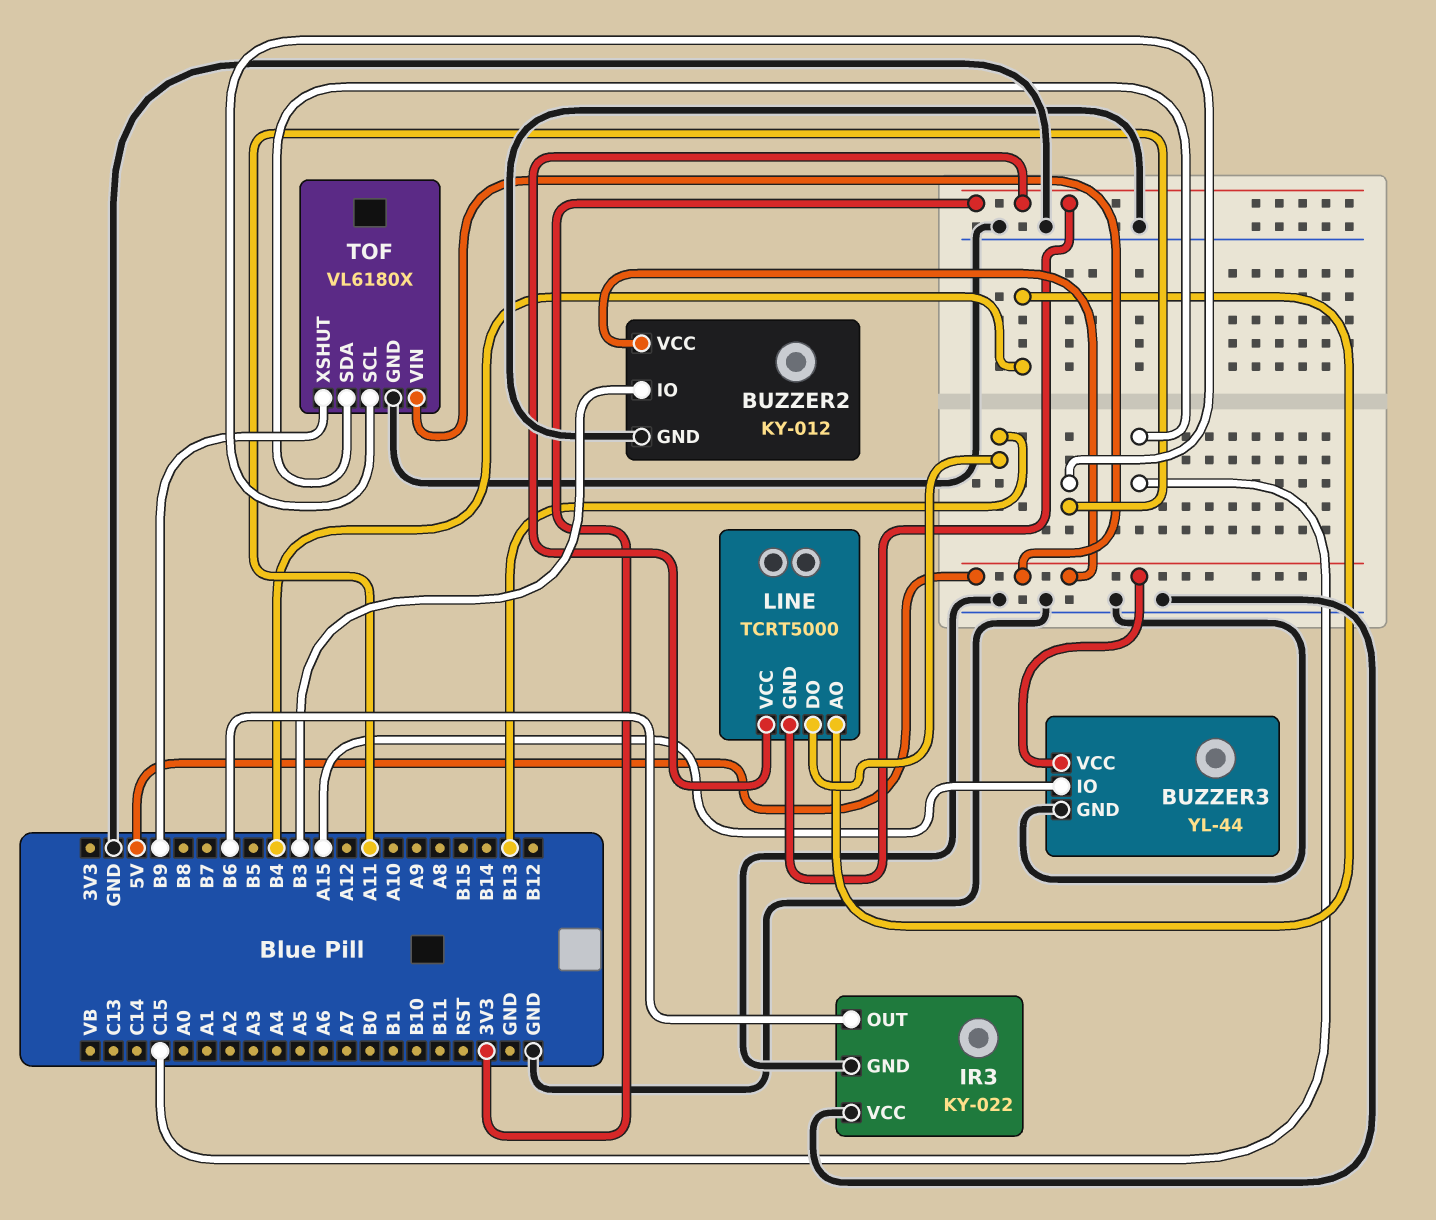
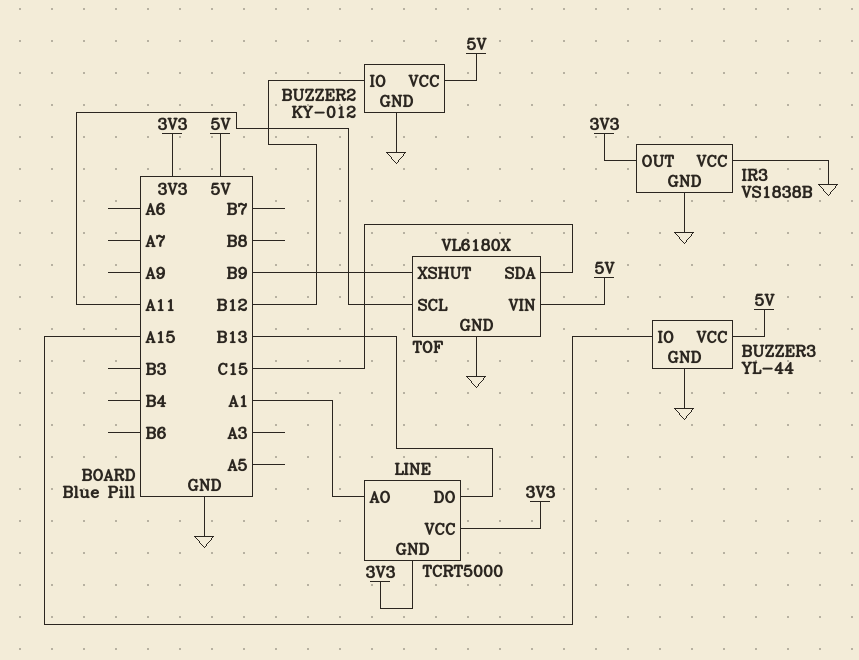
BUZZER2 pin IO: B3 -> B12
IR3: KY-022 -> VS1838B
IR3 pin OUT: B6 -> 3V3
LINE pin AO: B4 -> A1

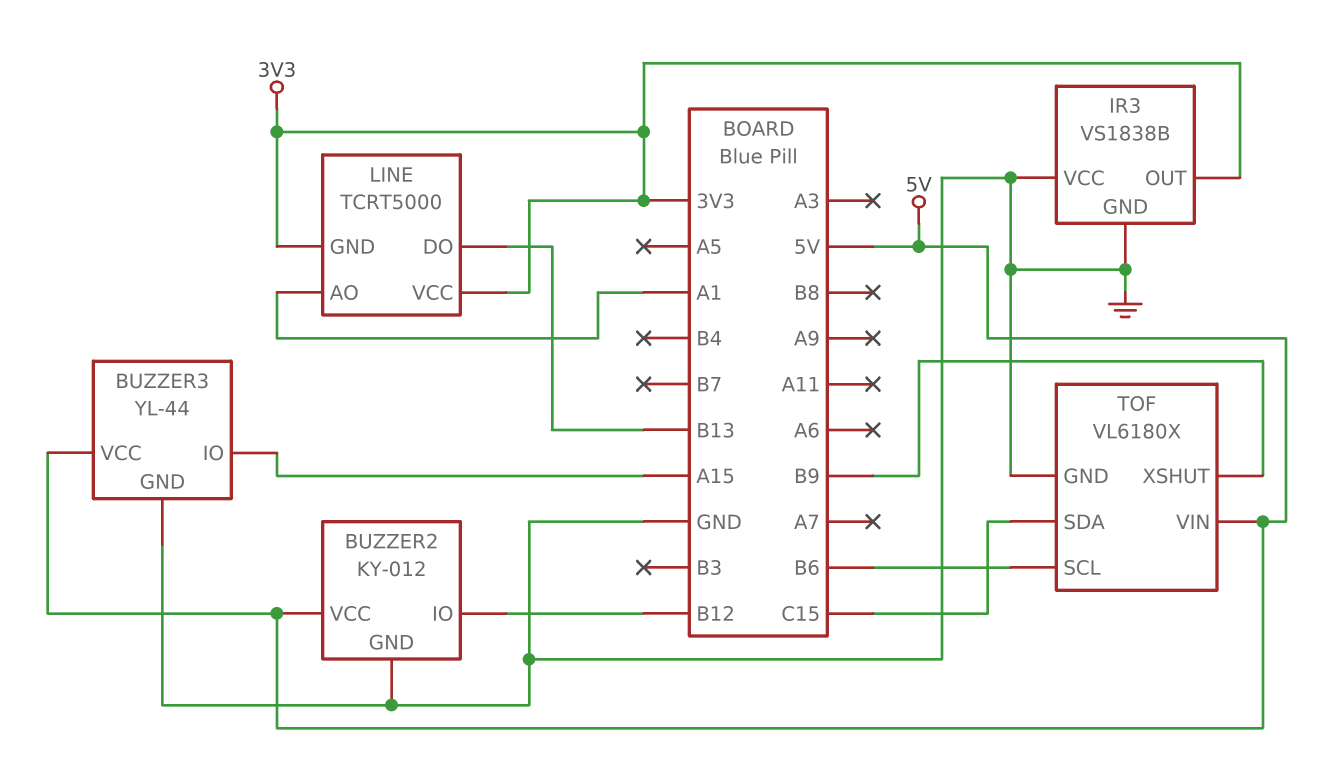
TOF pin SCL: A11 -> B6

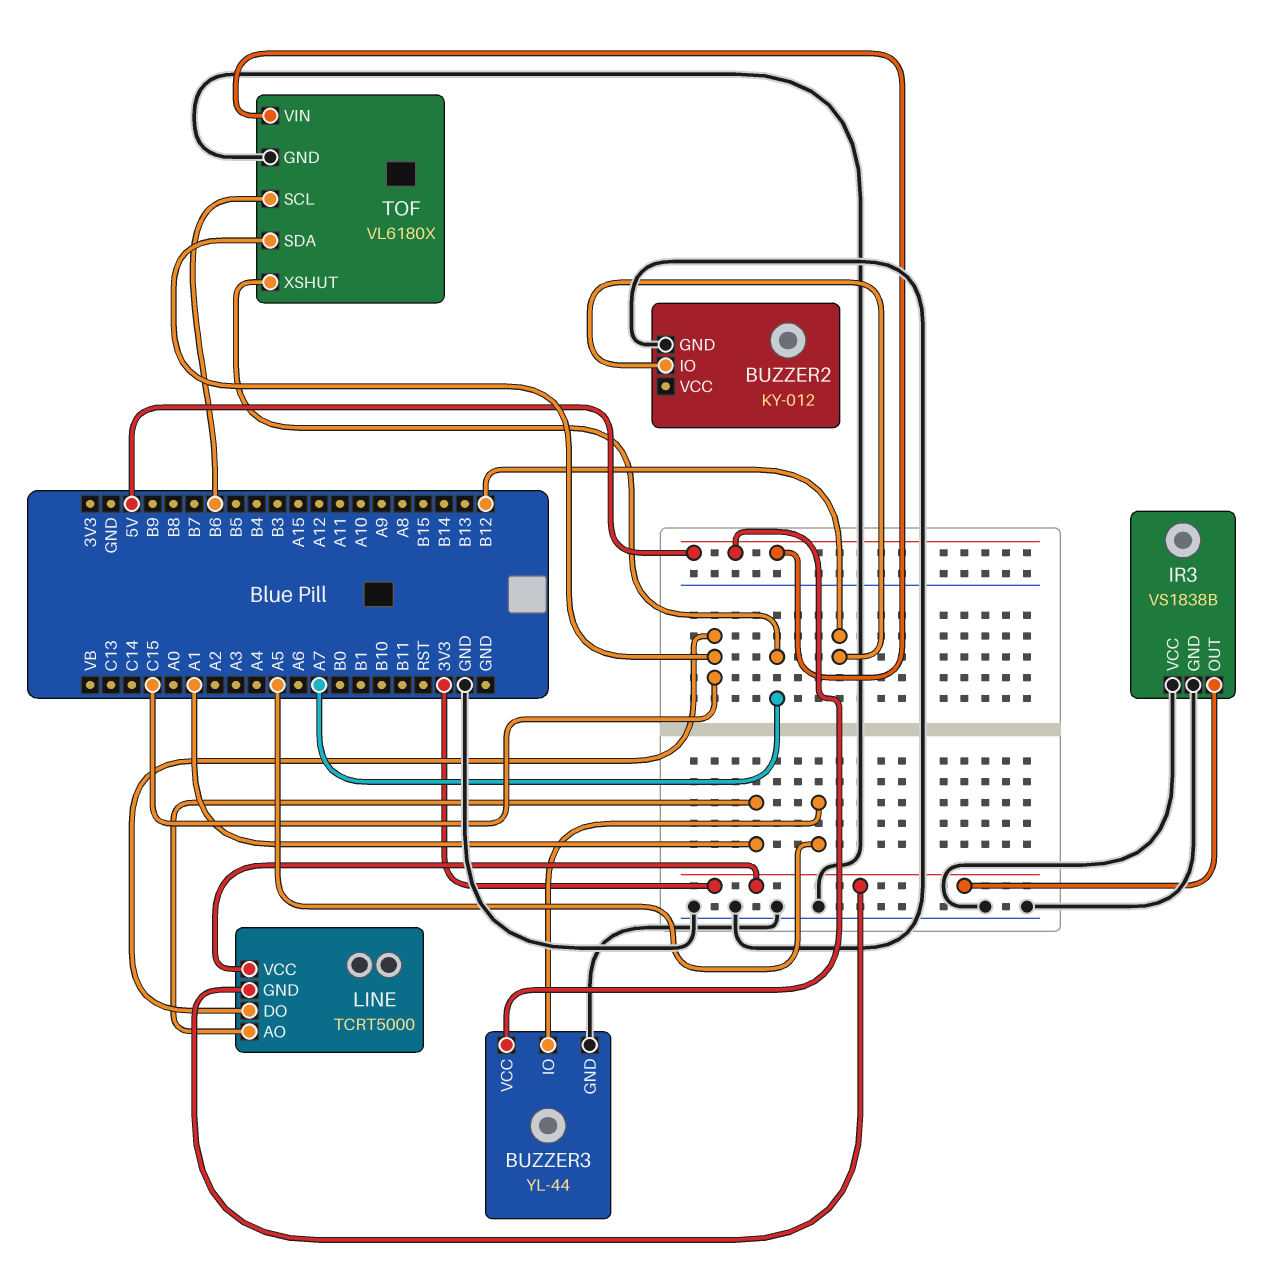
BUZZER2 pin VCC: 5V -> none
BUZZER3 pin IO: A15 -> A5
LINE pin DO: B13 -> C15
TOF pin XSHUT: B9 -> A7

